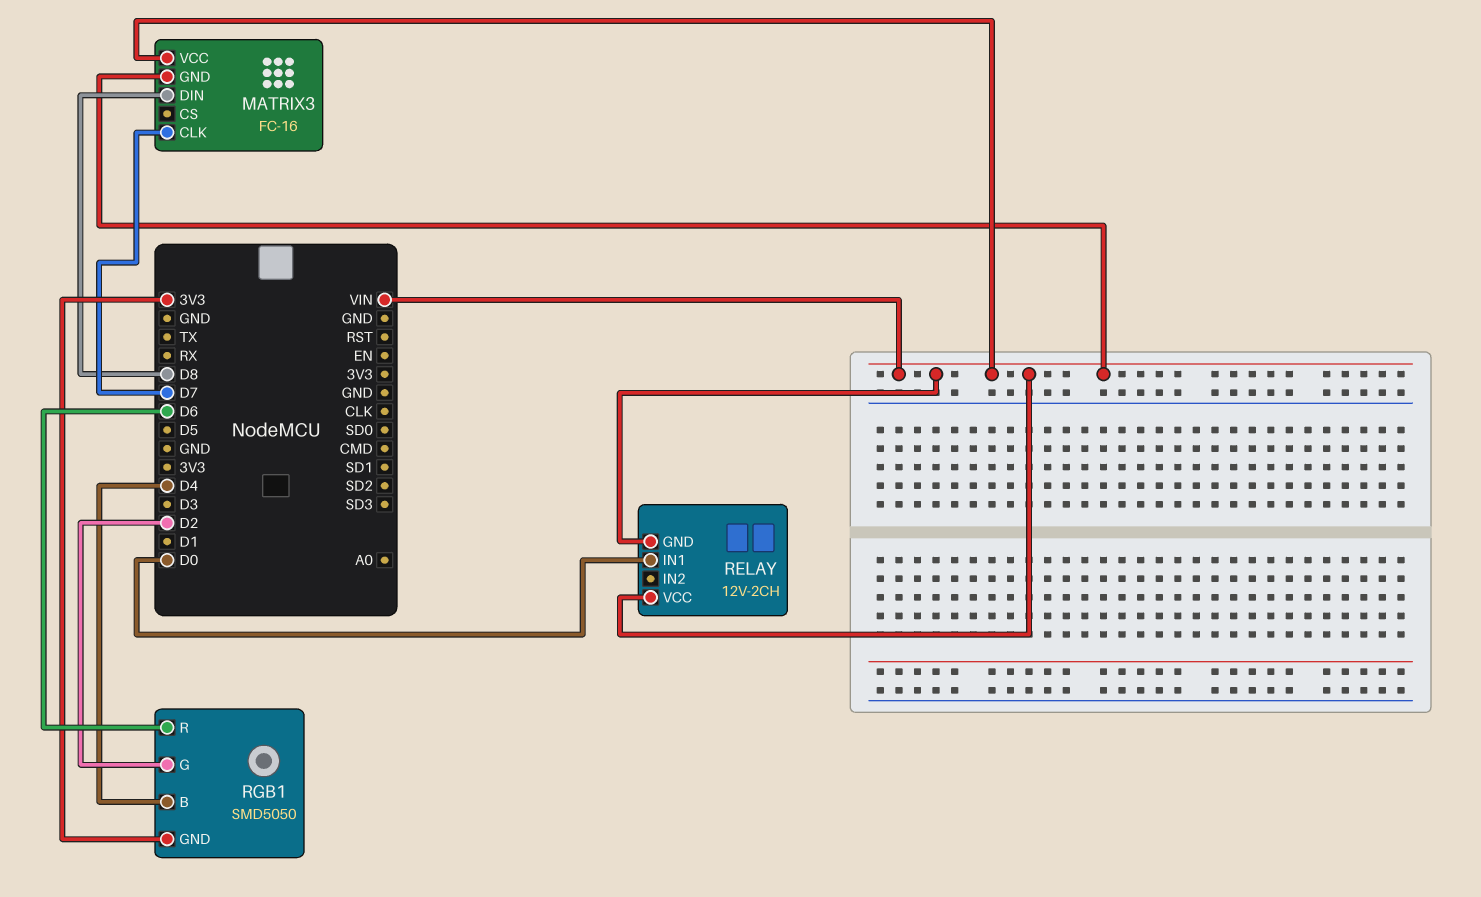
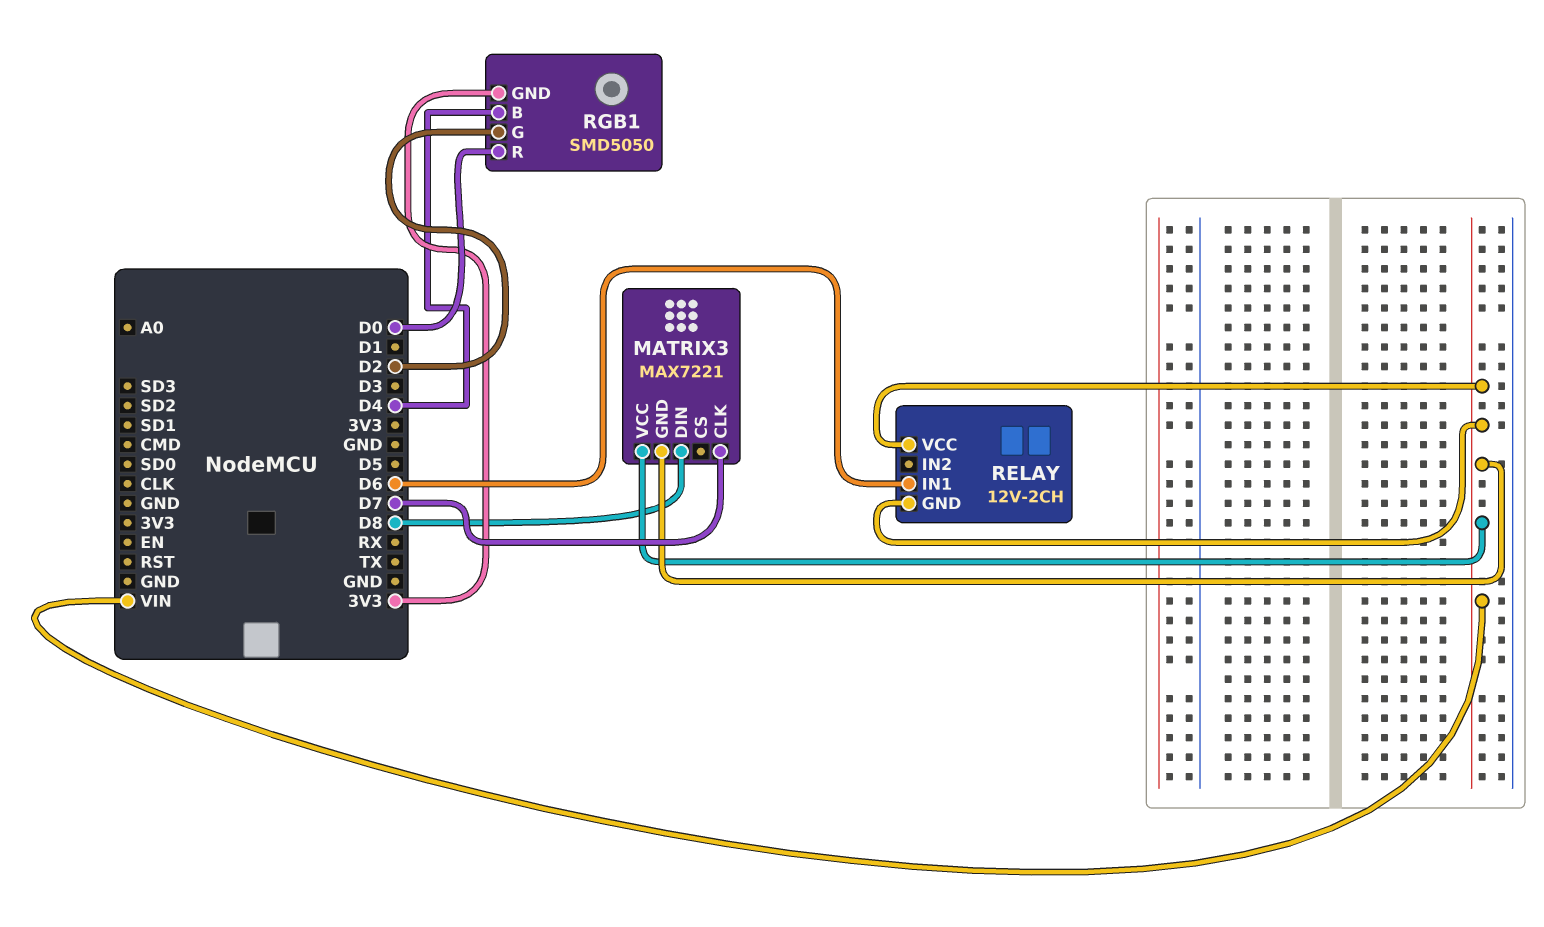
MATRIX3: FC-16 -> MAX7221
RELAY pin IN1: D0 -> D6
RGB1 pin R: D6 -> D0

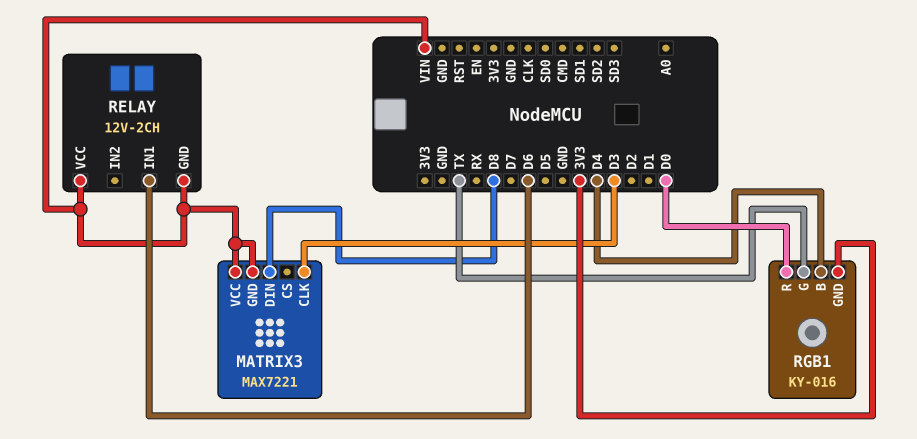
MATRIX3 pin CLK: D7 -> D3
RGB1: SMD5050 -> KY-016
RGB1 pin G: D2 -> TX

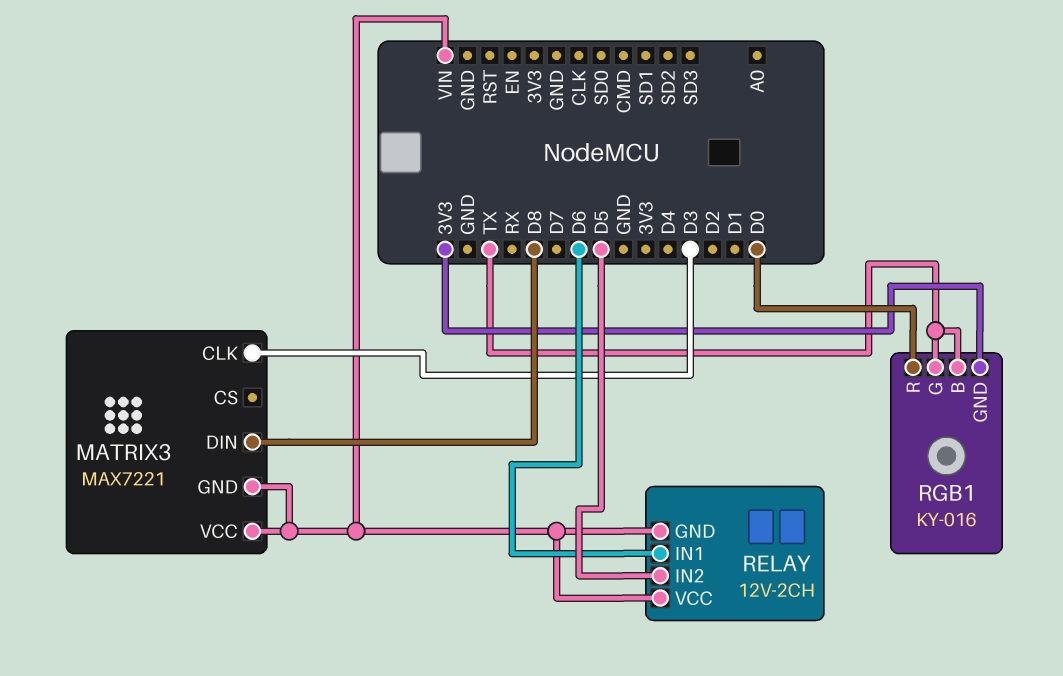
RELAY pin IN2: none -> D5
RGB1 pin B: D4 -> TX

